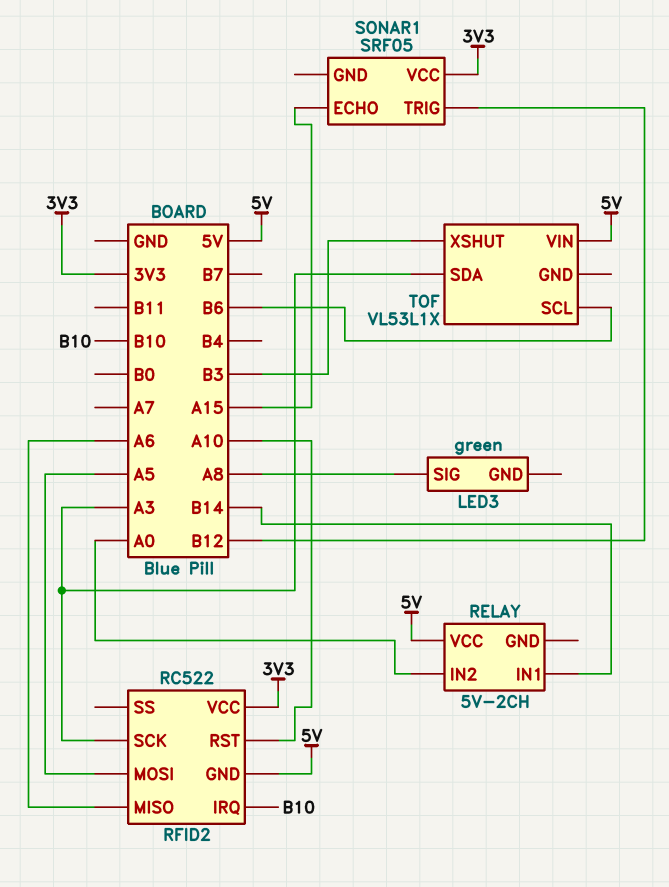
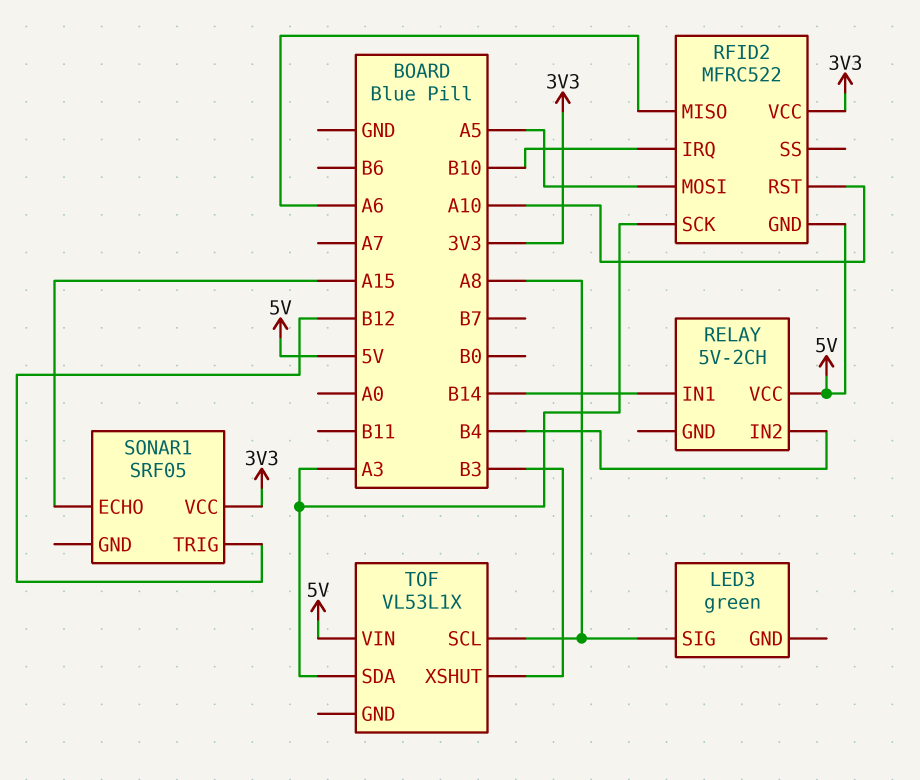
RELAY pin IN2: A0 -> B4
RFID2: RC522 -> MFRC522
TOF pin SCL: B6 -> A8

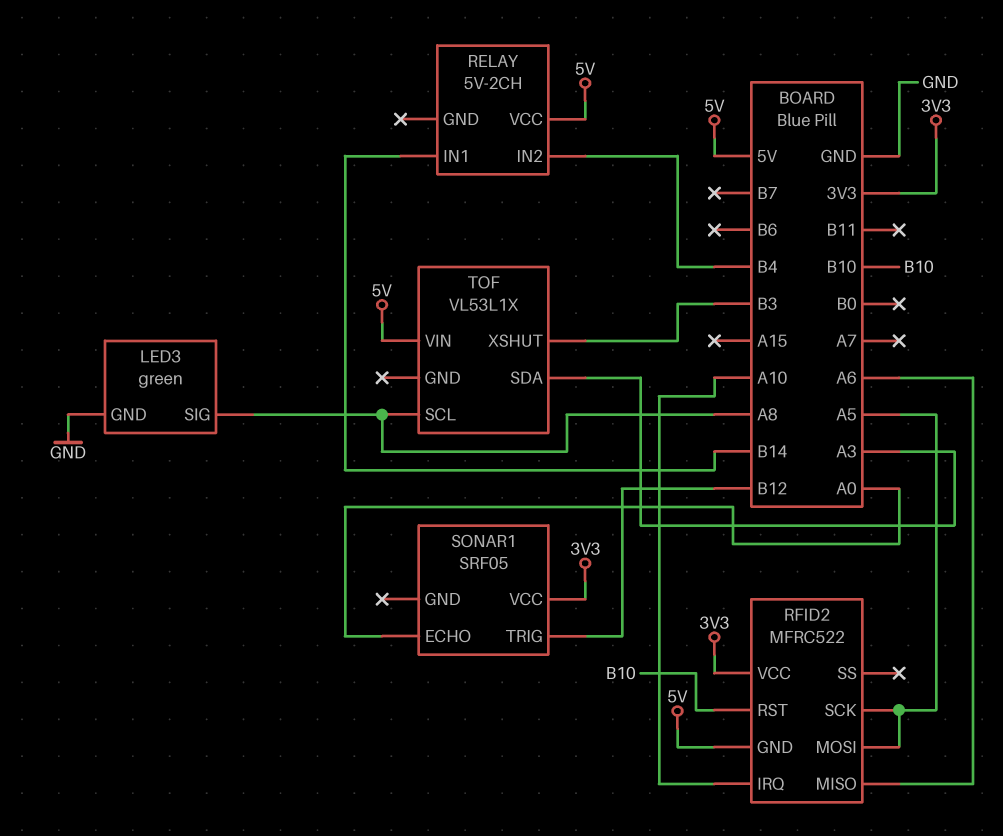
LED3 pin GND: none -> GND
RFID2 pin IRQ: B10 -> A10
RFID2 pin RST: A10 -> B10
RFID2 pin SCK: A3 -> A5
SONAR1 pin ECHO: A15 -> A0

